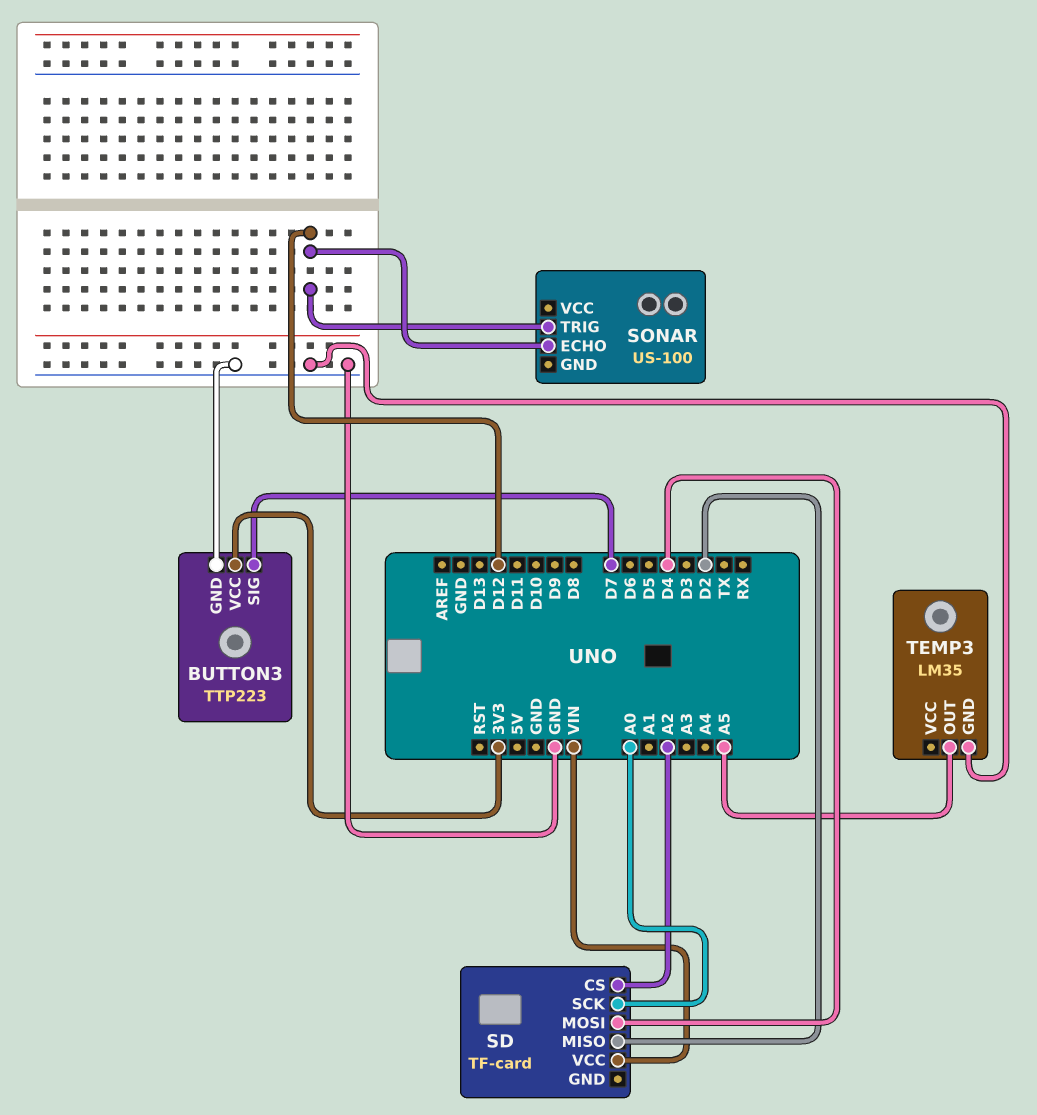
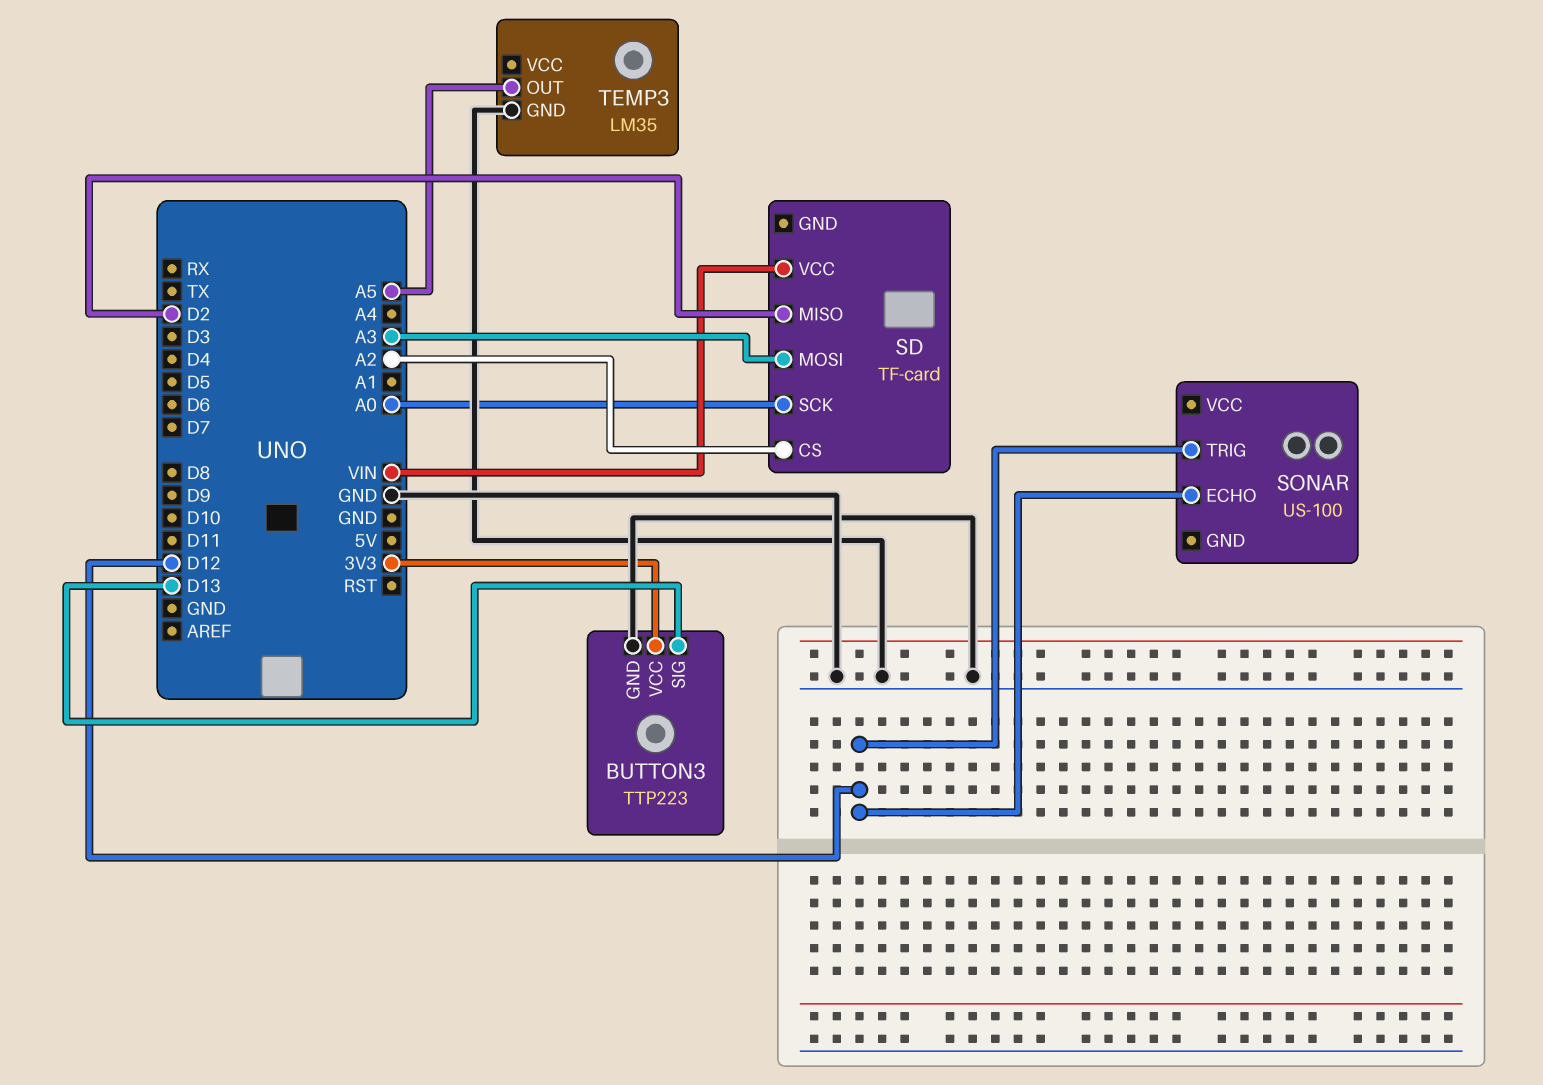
BUTTON3 pin SIG: D7 -> D13
SD pin MOSI: D4 -> A3

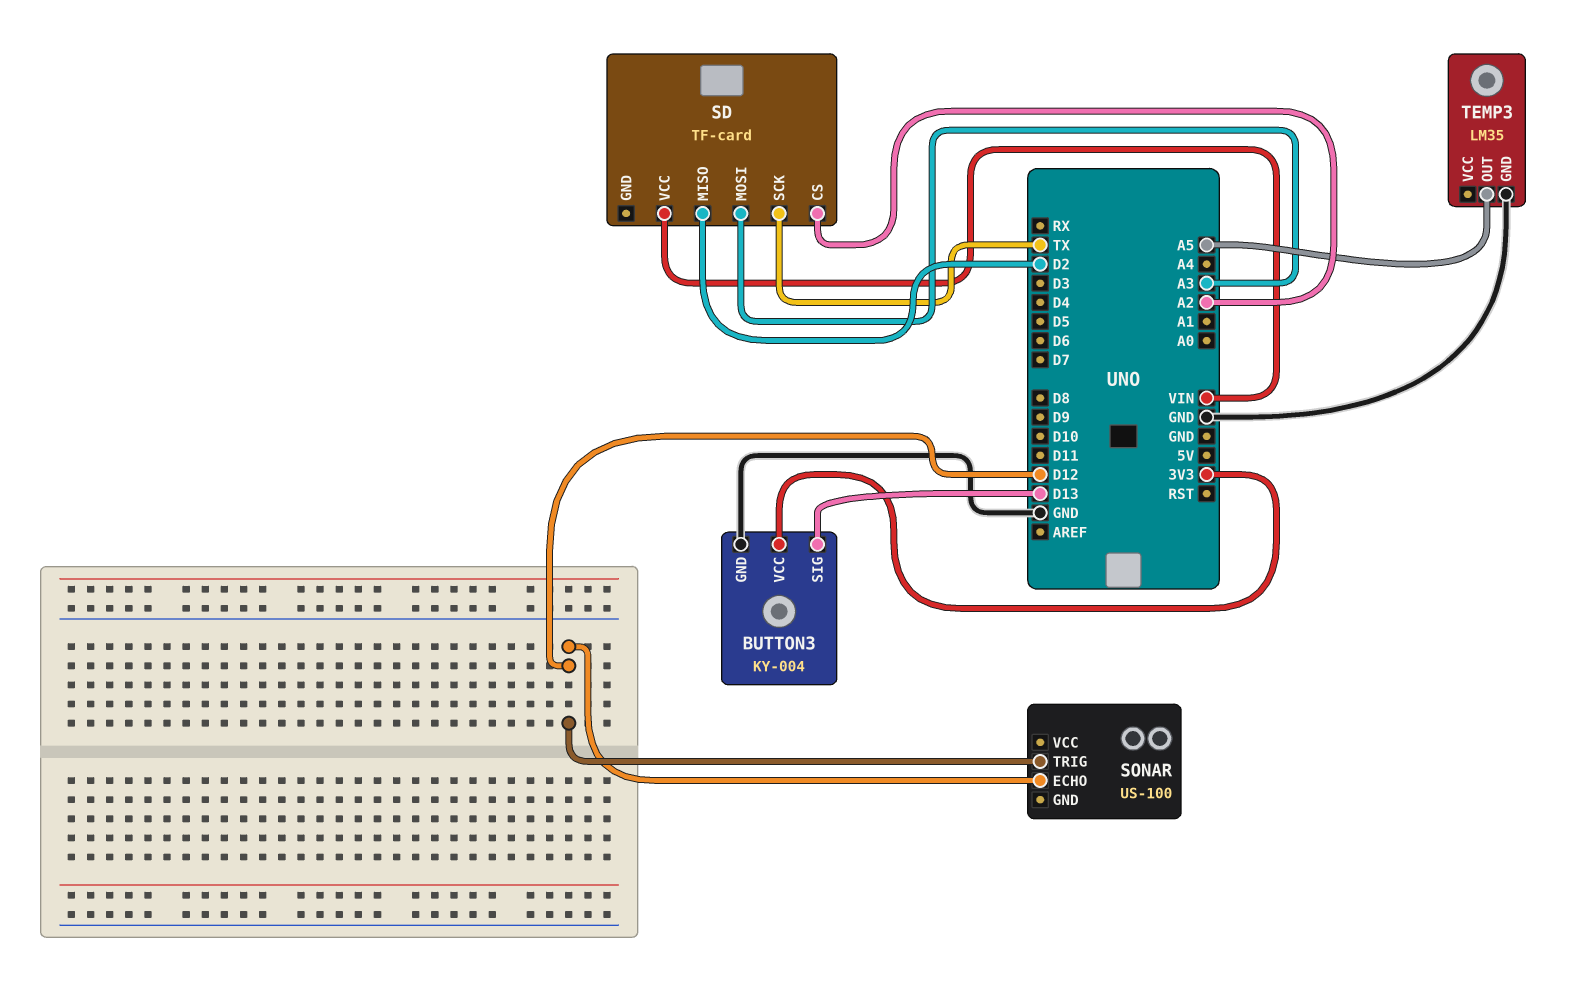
BUTTON3: TTP223 -> KY-004
SD pin SCK: A0 -> TX

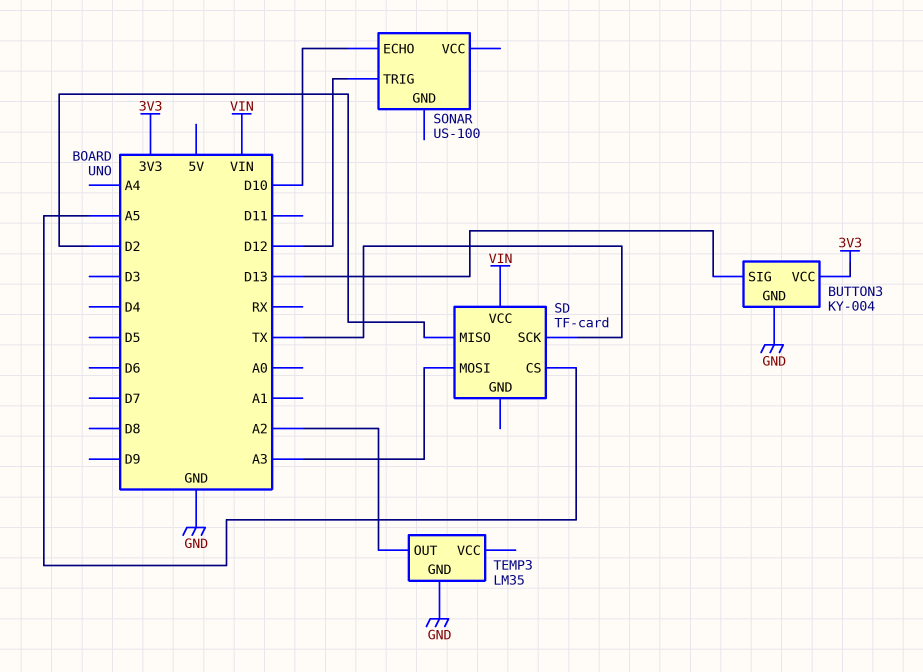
SD pin CS: A2 -> A5
SONAR pin ECHO: D12 -> D10
TEMP3 pin OUT: A5 -> A2

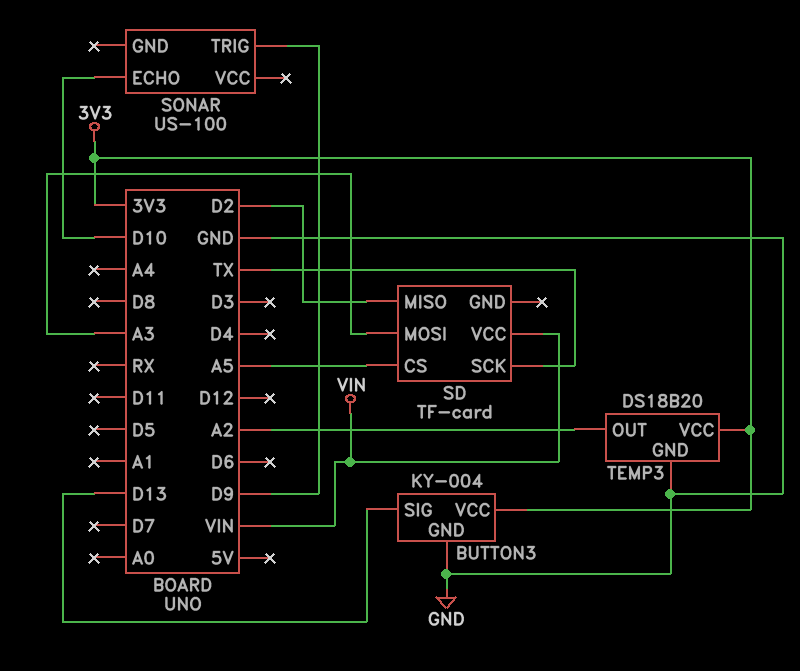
SONAR pin TRIG: D12 -> D9
TEMP3: LM35 -> DS18B20
TEMP3 pin VCC: none -> 3V3

